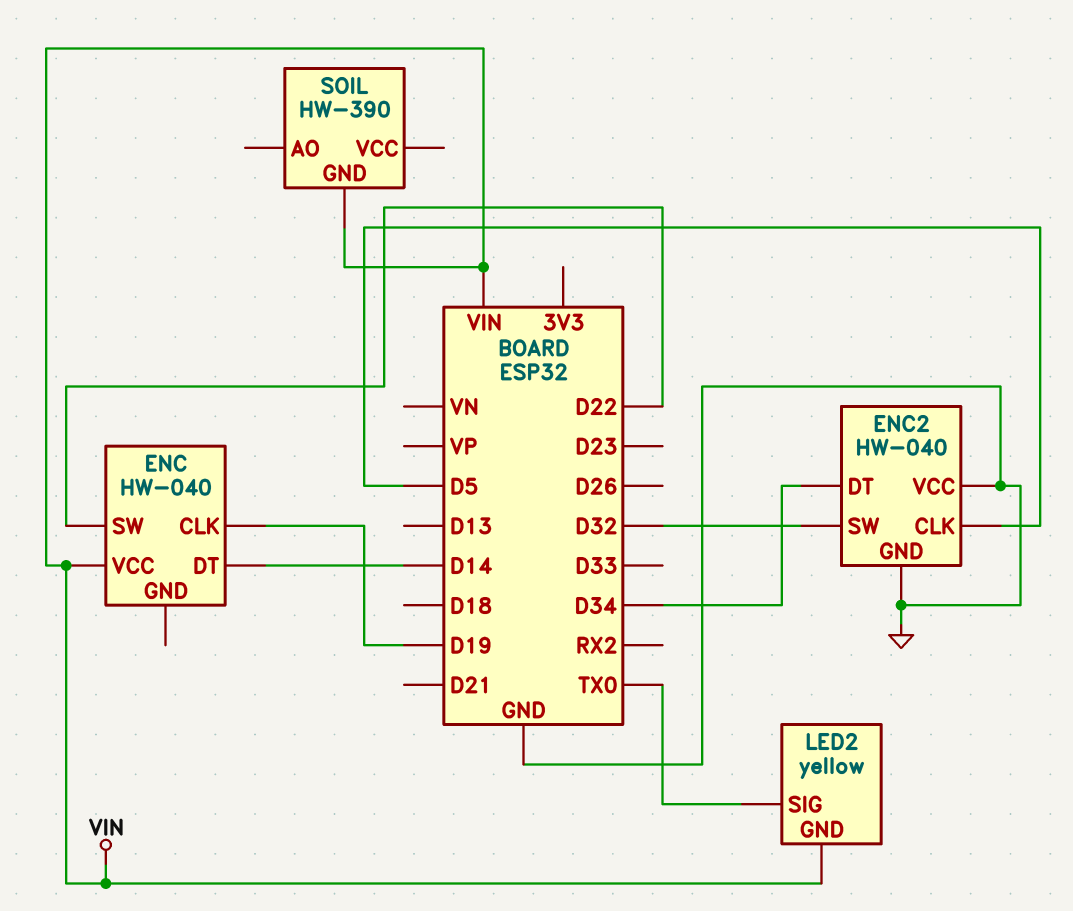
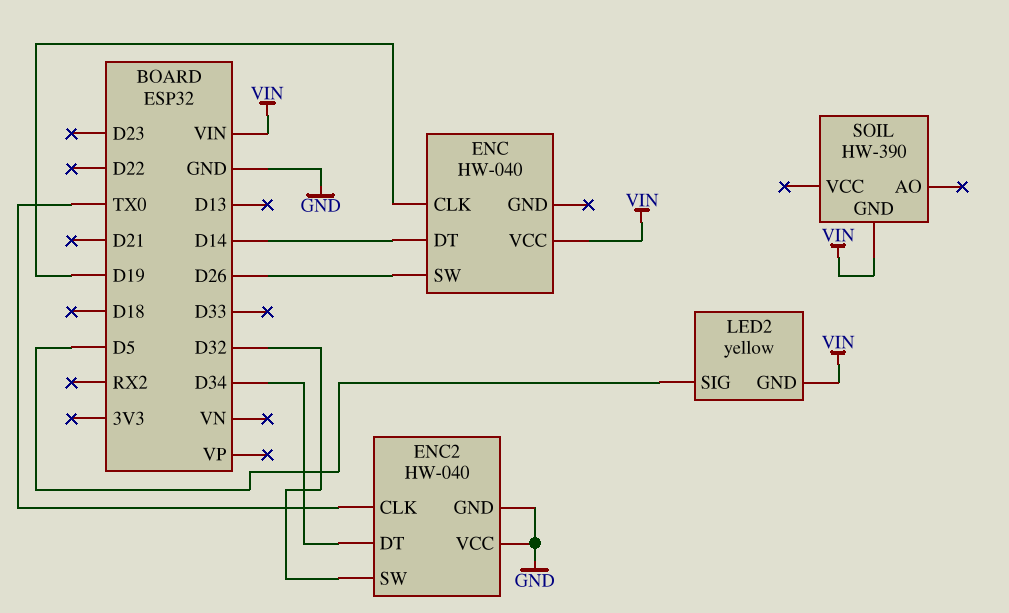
ENC pin SW: D22 -> D26
ENC2 pin CLK: D5 -> TX0
LED2 pin SIG: TX0 -> D5

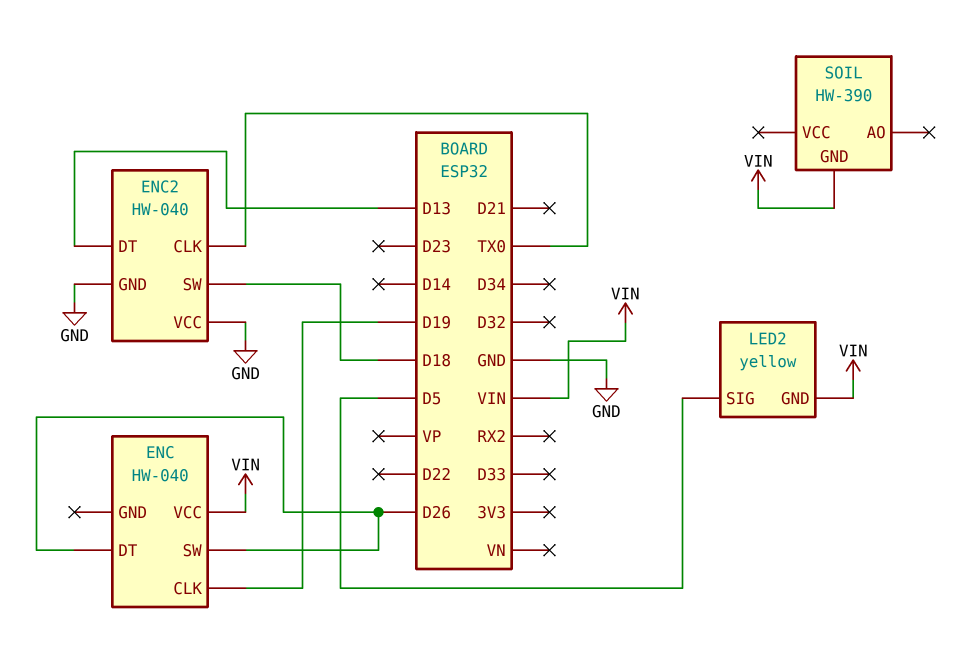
ENC pin DT: D14 -> D26
ENC2 pin DT: D34 -> D13
ENC2 pin SW: D32 -> D18

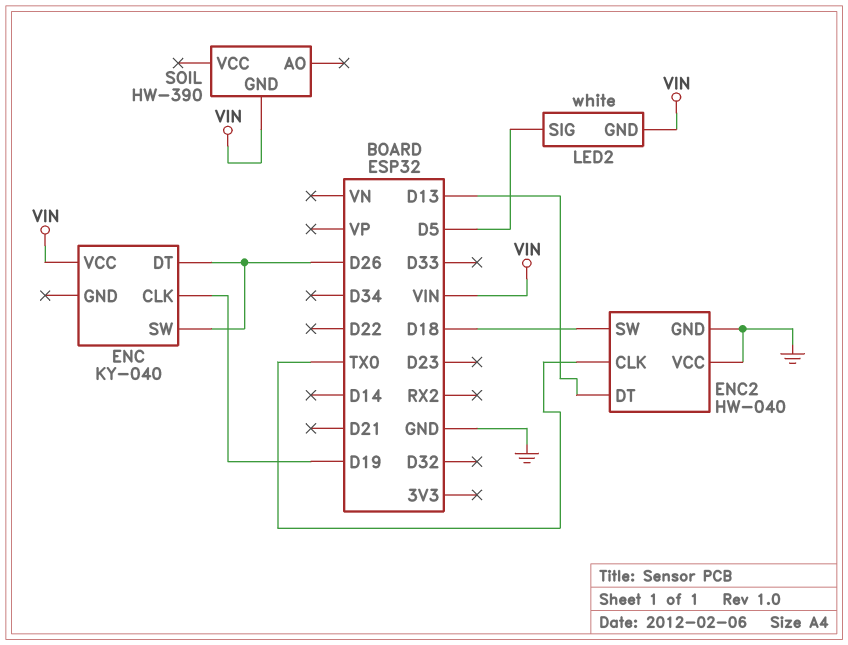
ENC: HW-040 -> KY-040
LED2: yellow -> white

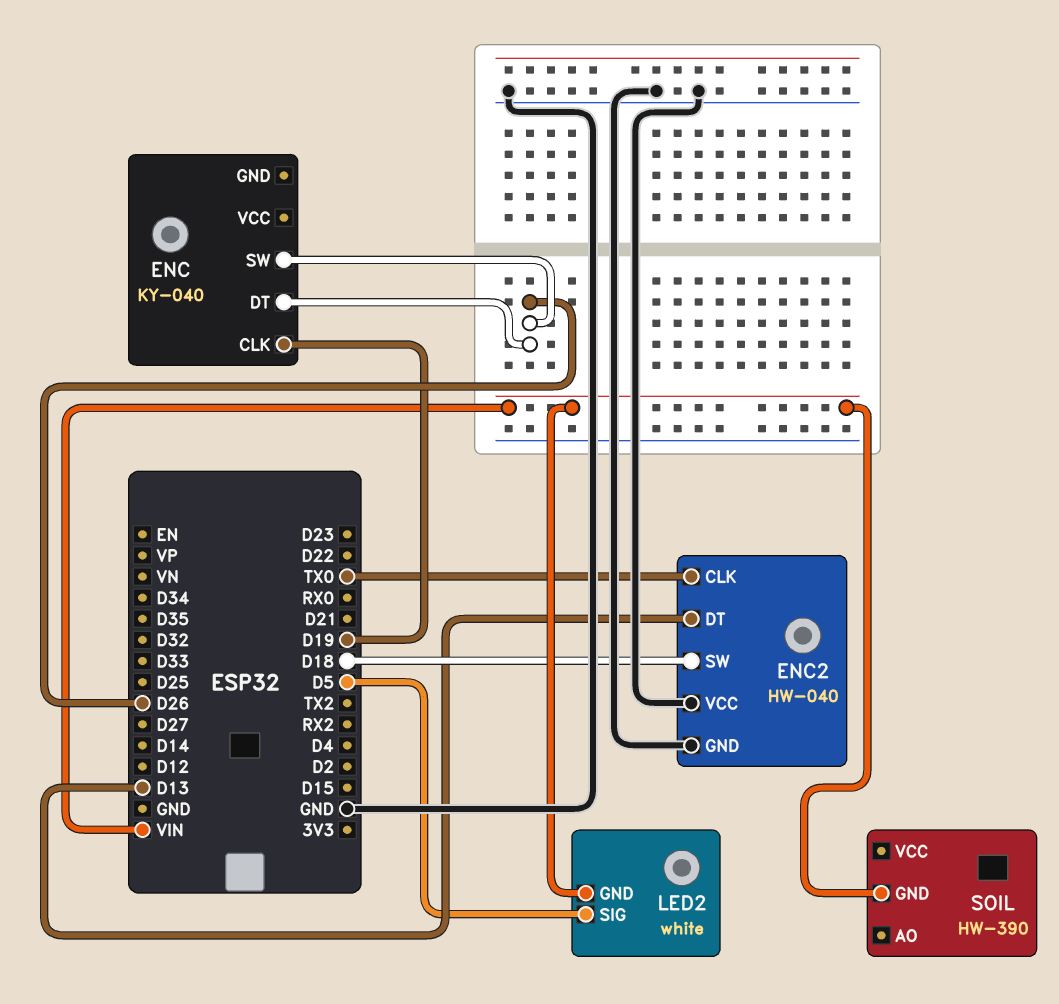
ENC pin VCC: VIN -> none

